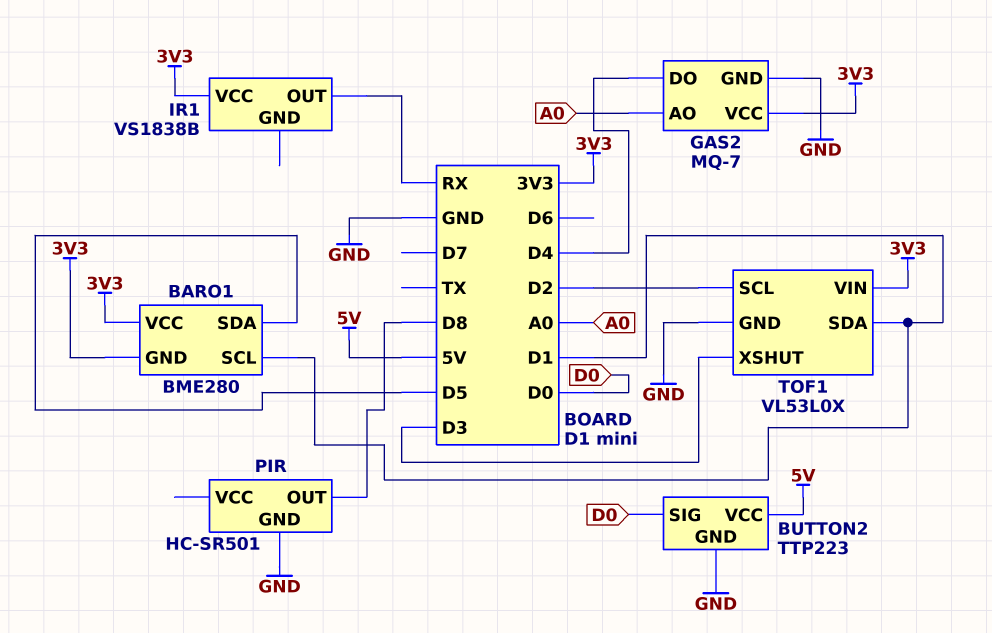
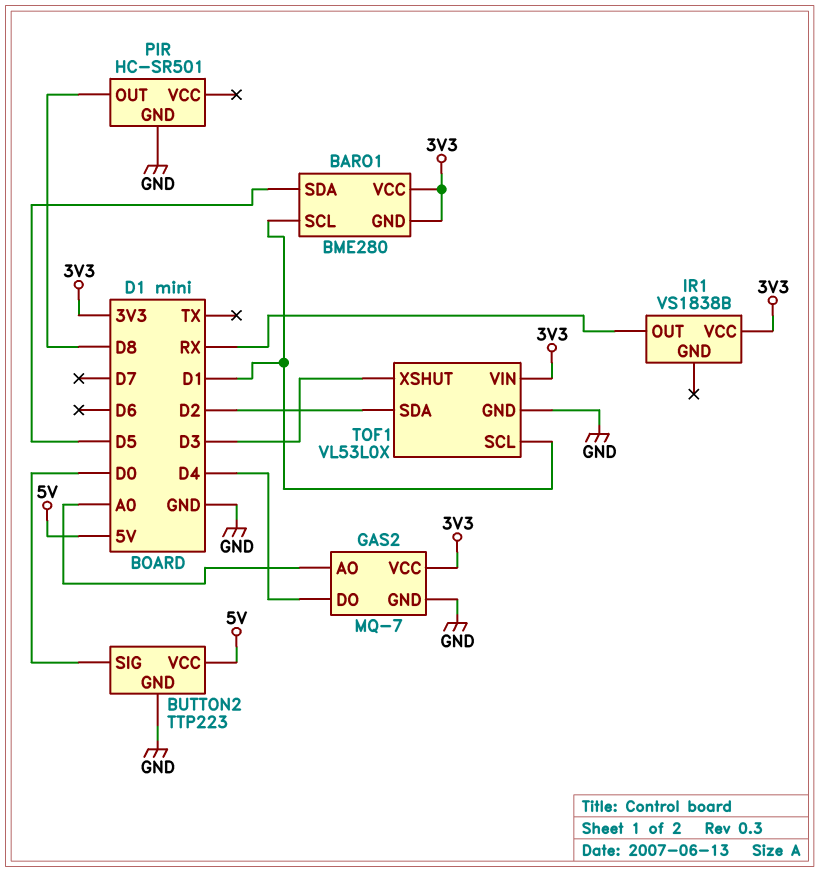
TOF1 pin SCL: D2 -> D1
TOF1 pin SDA: D1 -> D2

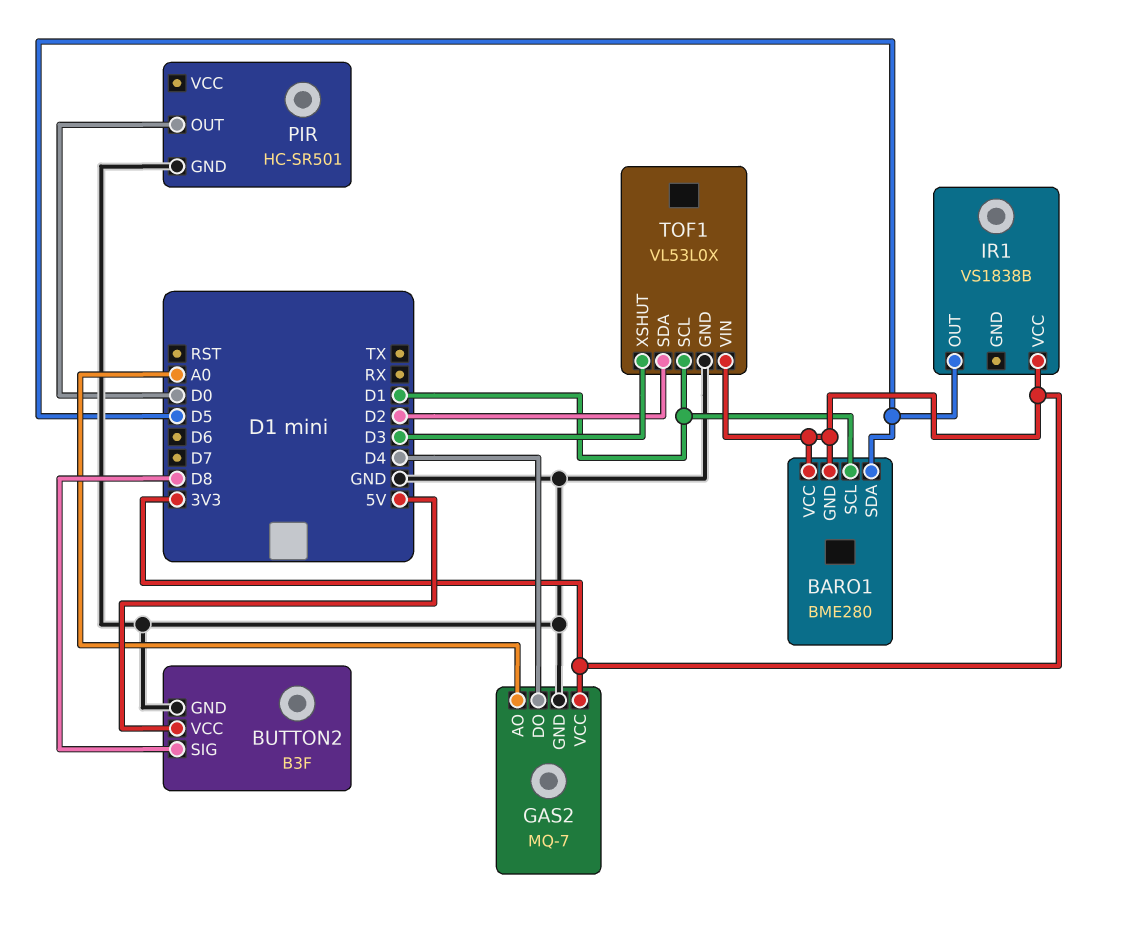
BUTTON2: TTP223 -> B3F
BUTTON2 pin SIG: D0 -> D8
IR1 pin OUT: RX -> D5
PIR pin OUT: D8 -> D0

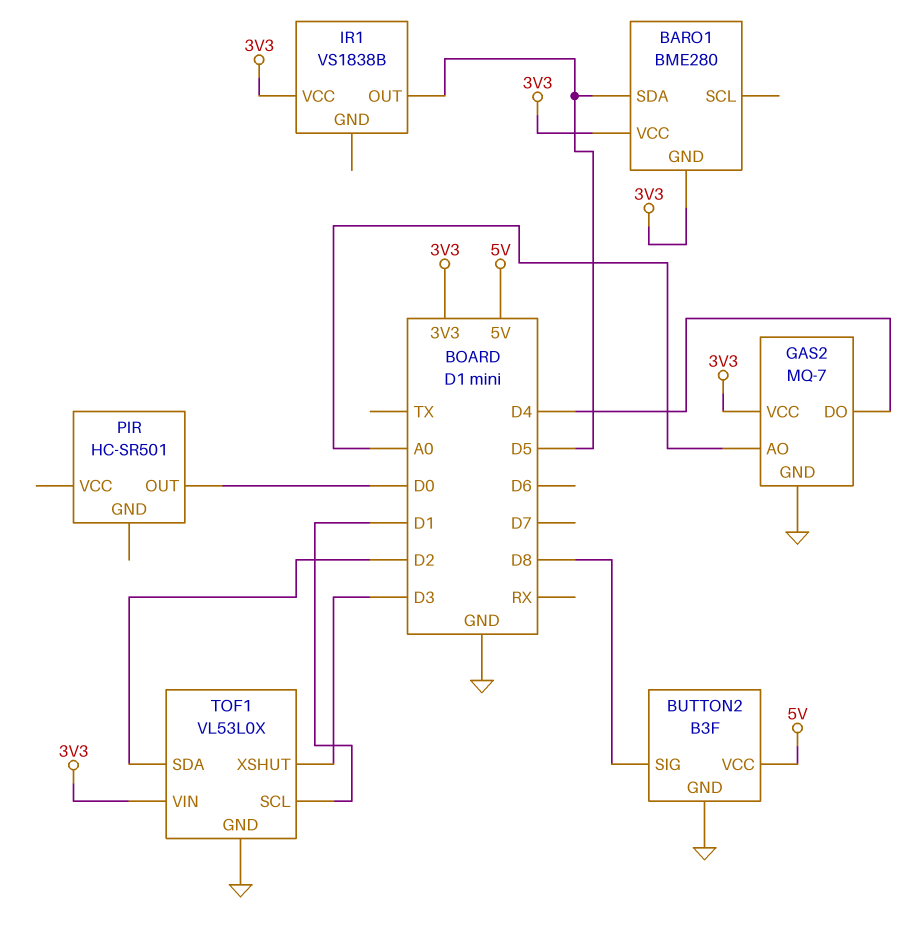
BARO1 pin SCL: D1 -> none
PIR pin GND: GND -> none

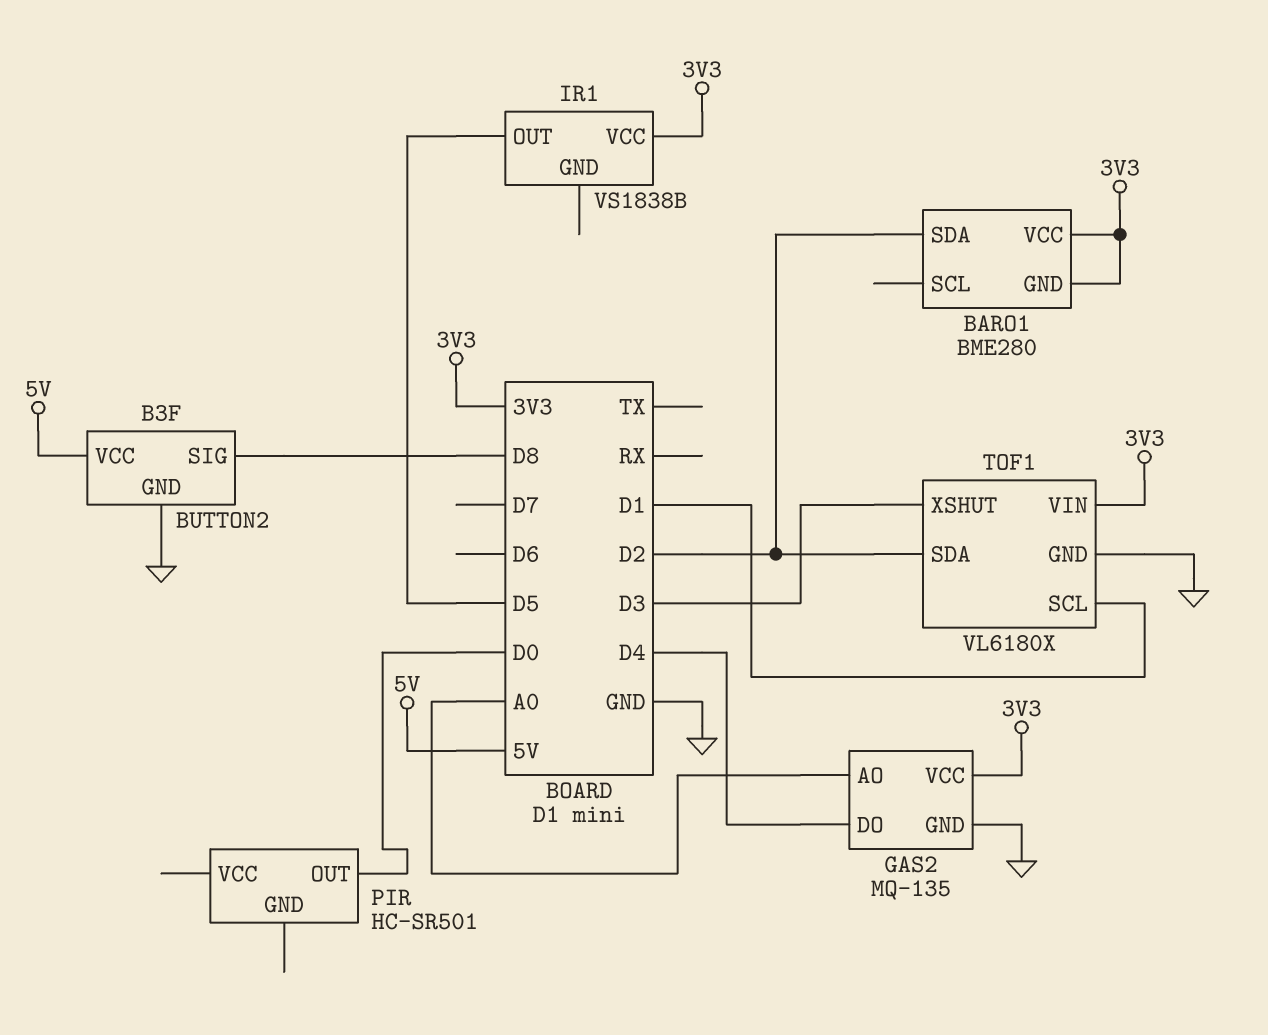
BARO1 pin SDA: D5 -> D2
GAS2: MQ-7 -> MQ-135
TOF1: VL53L0X -> VL6180X

